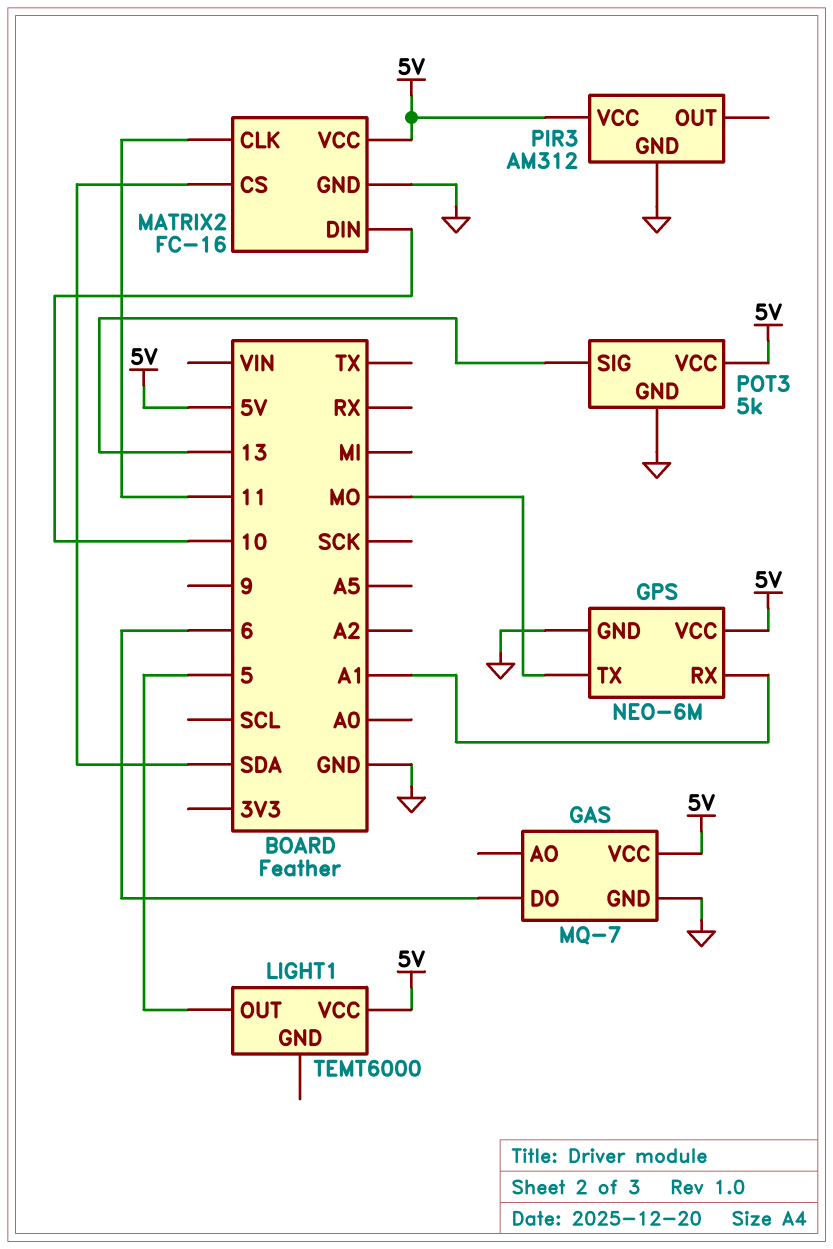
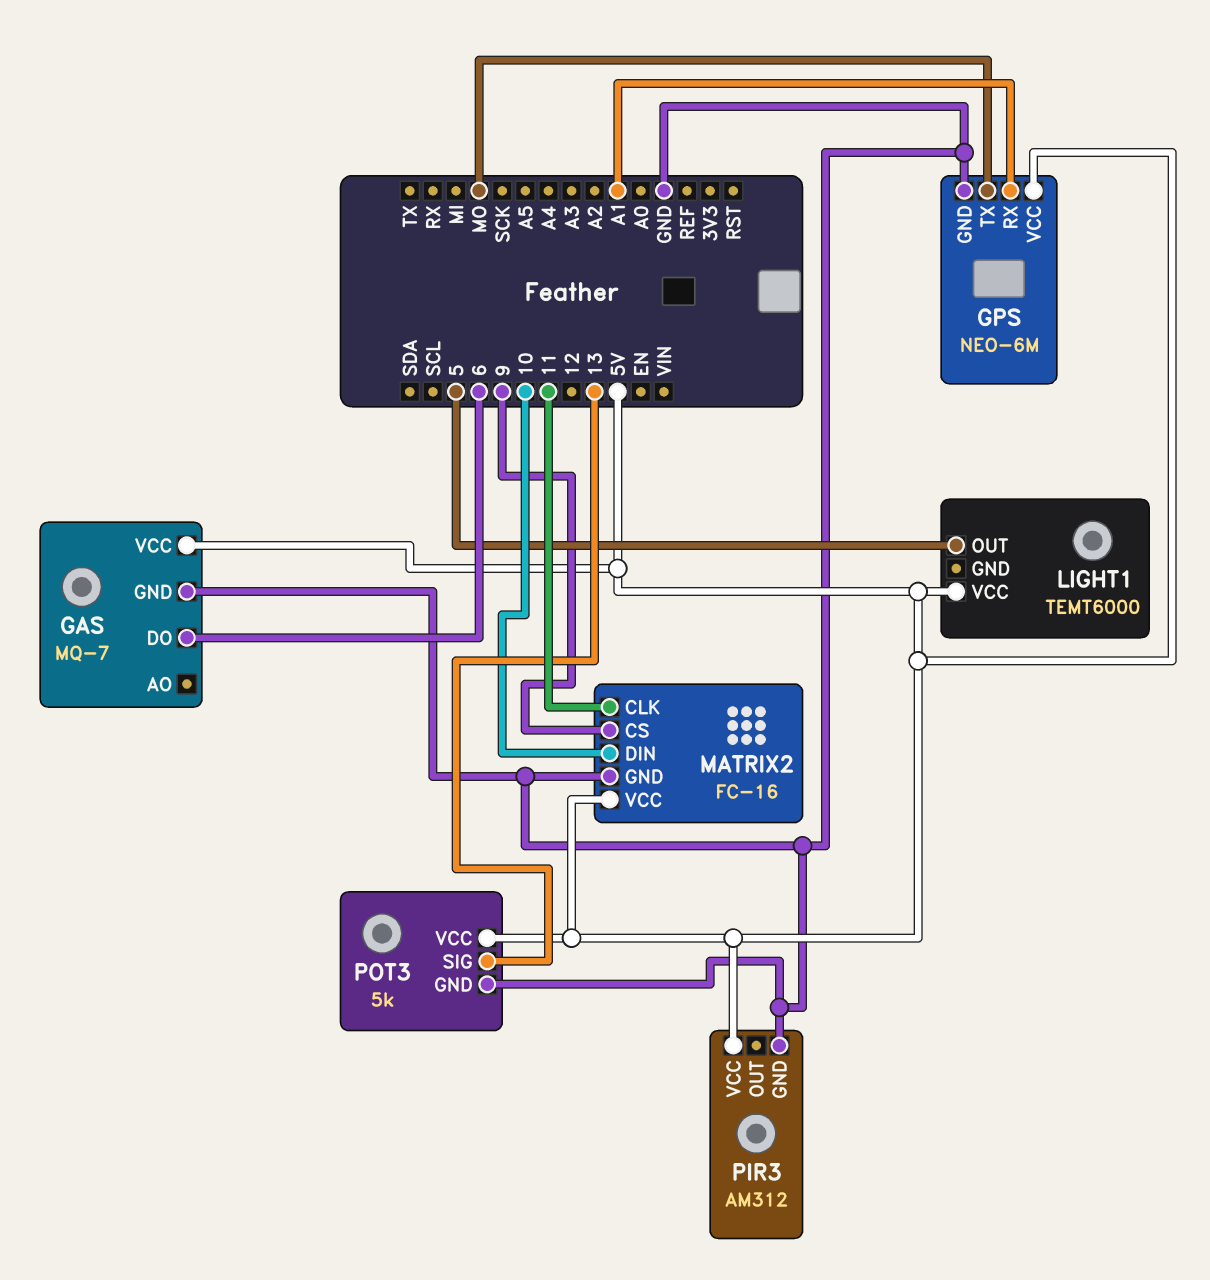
MATRIX2 pin CS: SDA -> 9

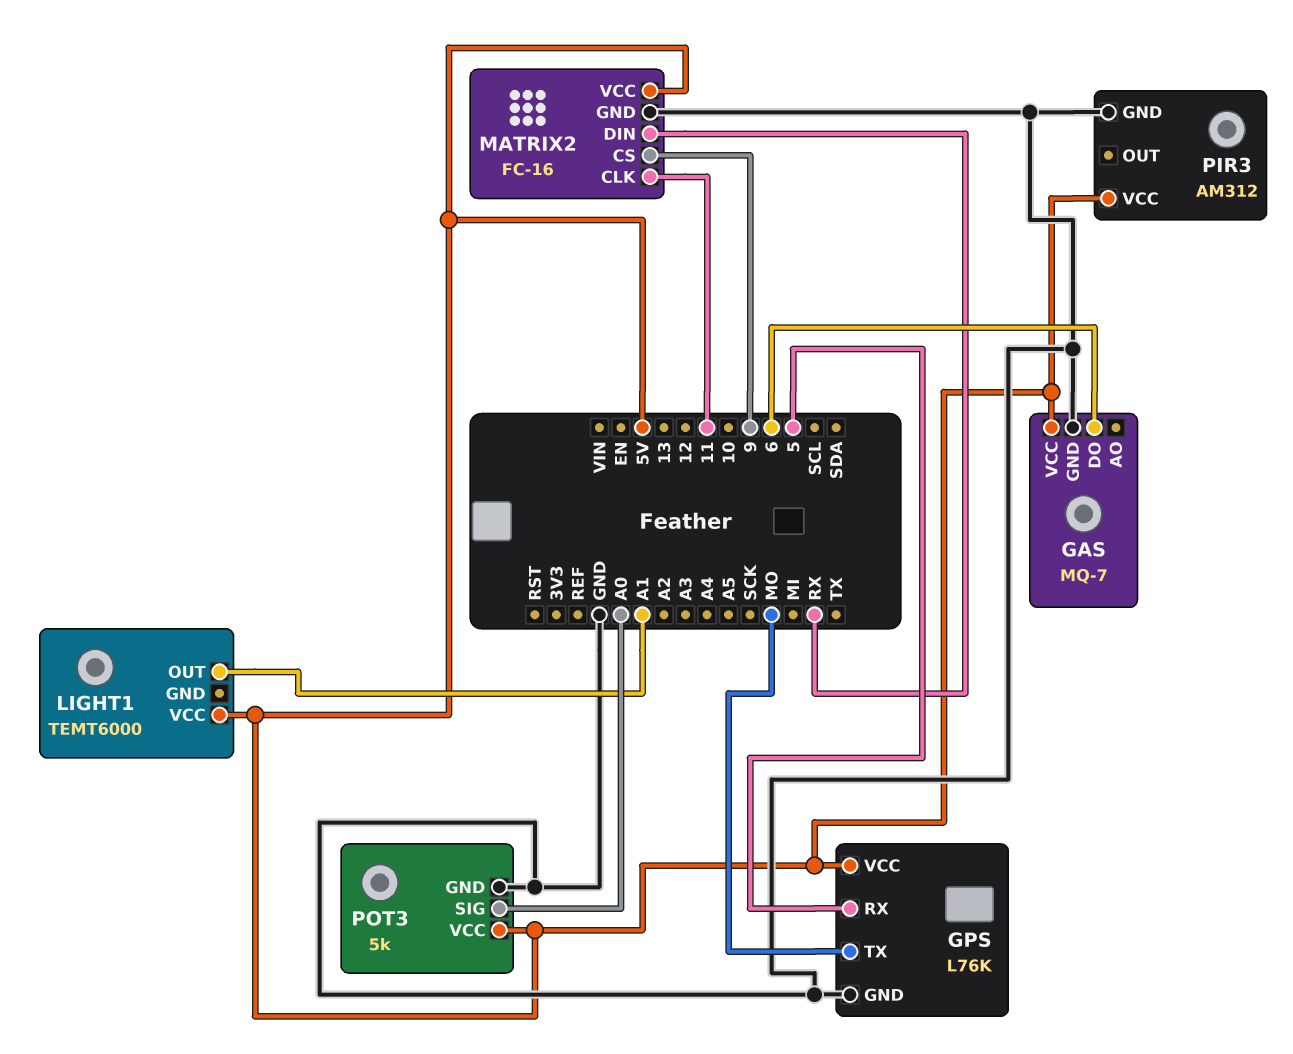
GPS: NEO-6M -> L76K
GPS pin RX: A1 -> 5
LIGHT1 pin OUT: 5 -> A1
MATRIX2 pin DIN: 10 -> RX
POT3 pin SIG: 13 -> A0

